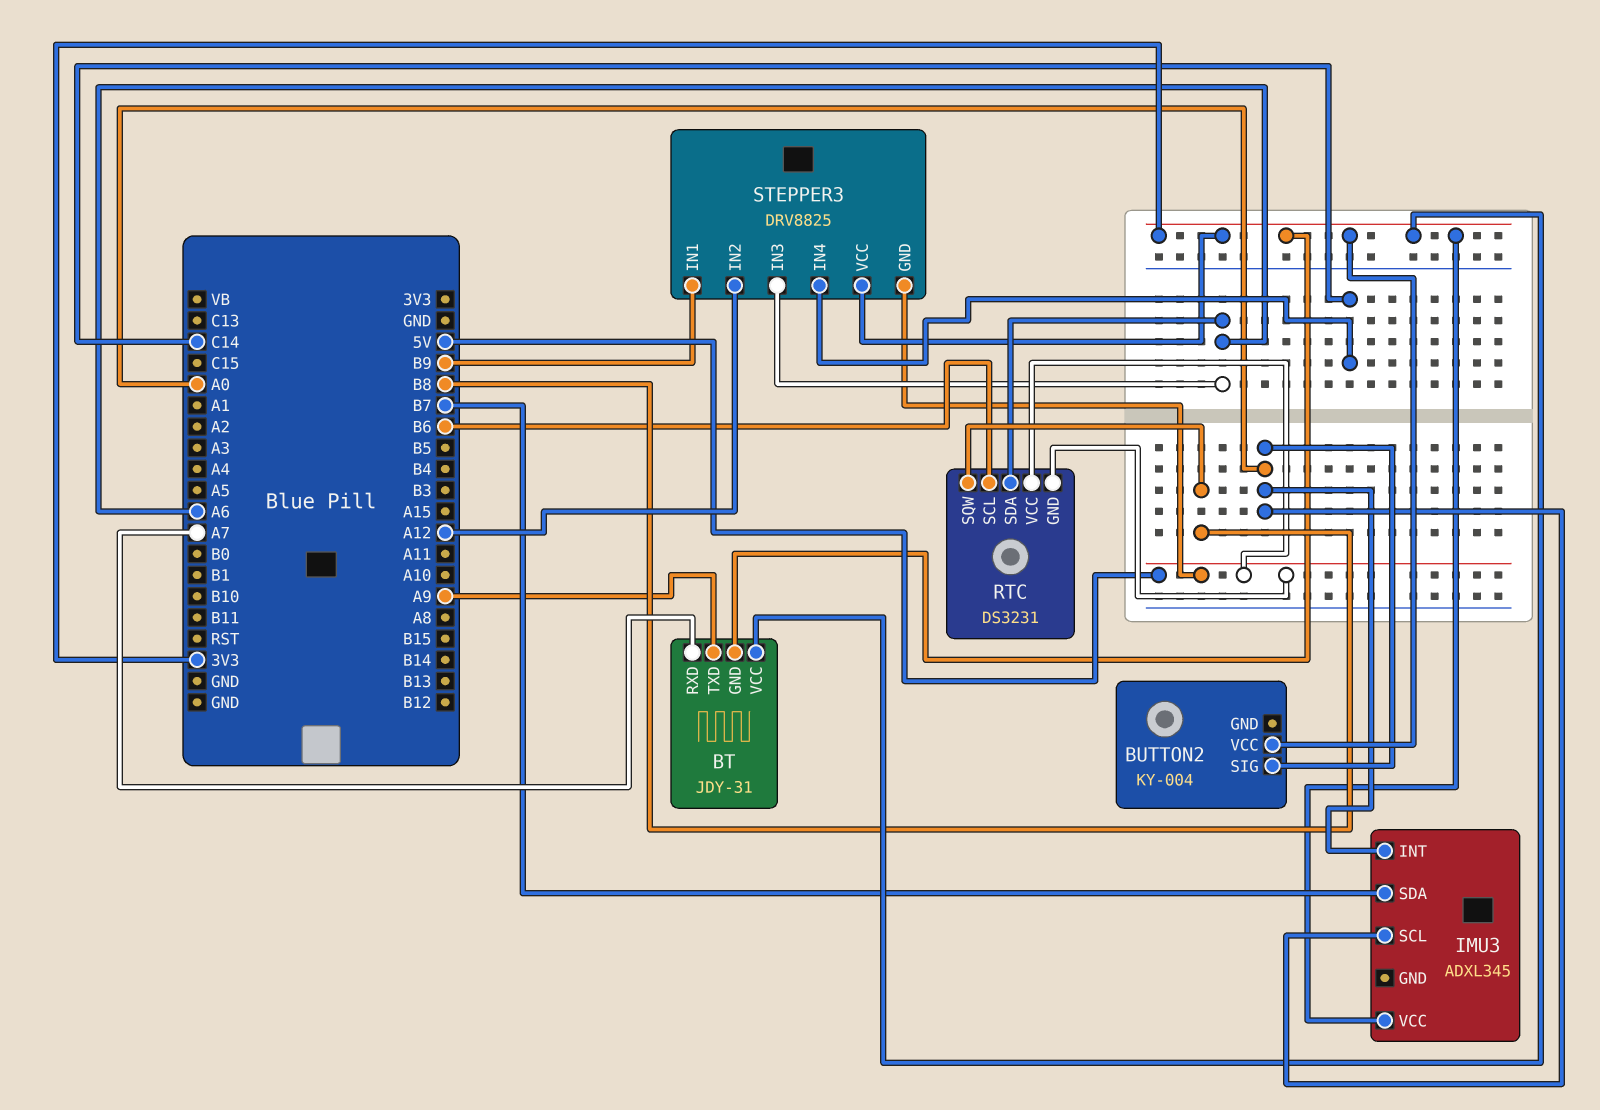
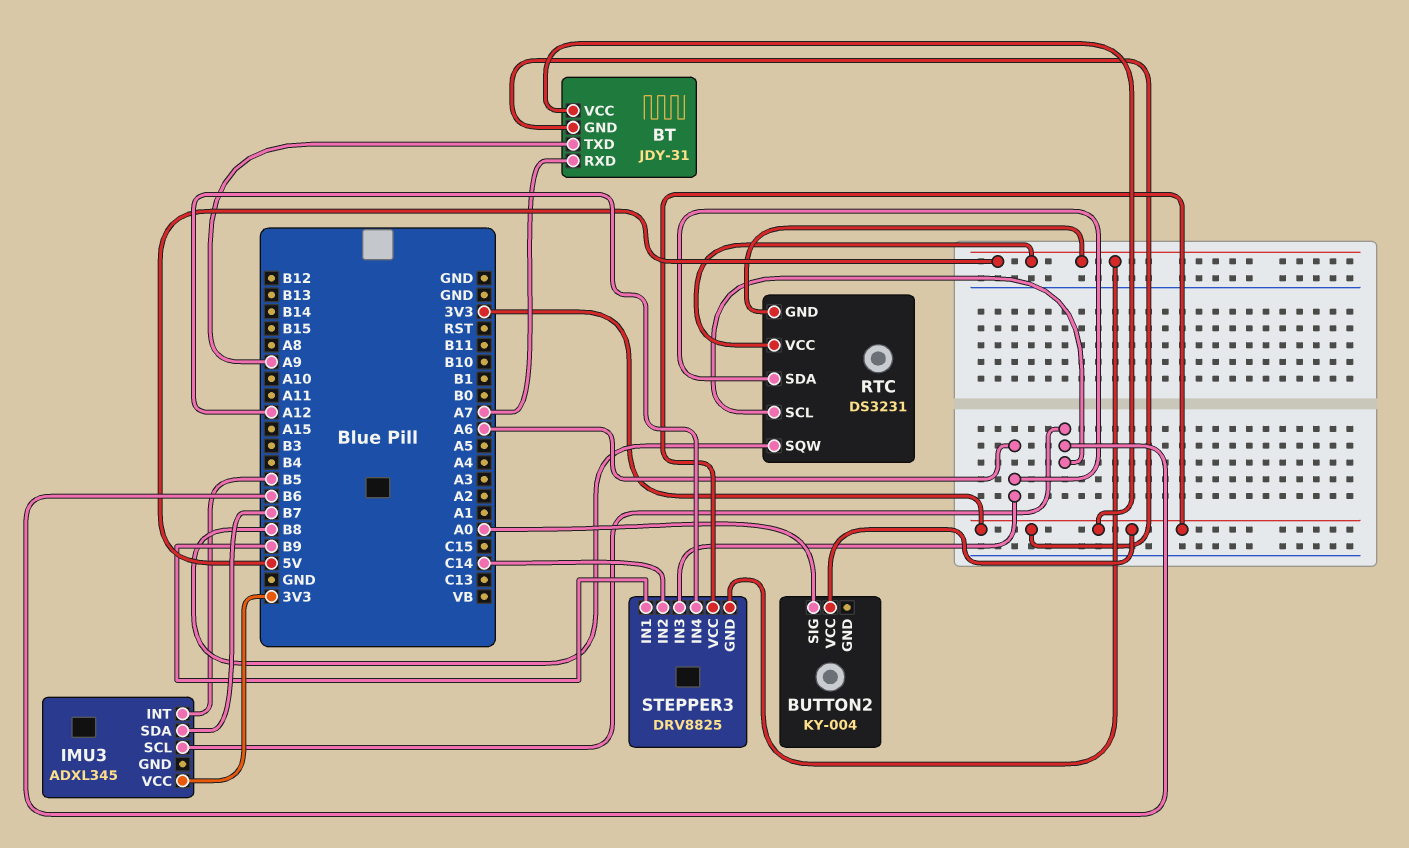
IMU3 pin INT: A0 -> B5
IMU3 pin SCL: A0 -> B6
STEPPER3 pin IN2: A12 -> C14
STEPPER3 pin IN4: C14 -> A12

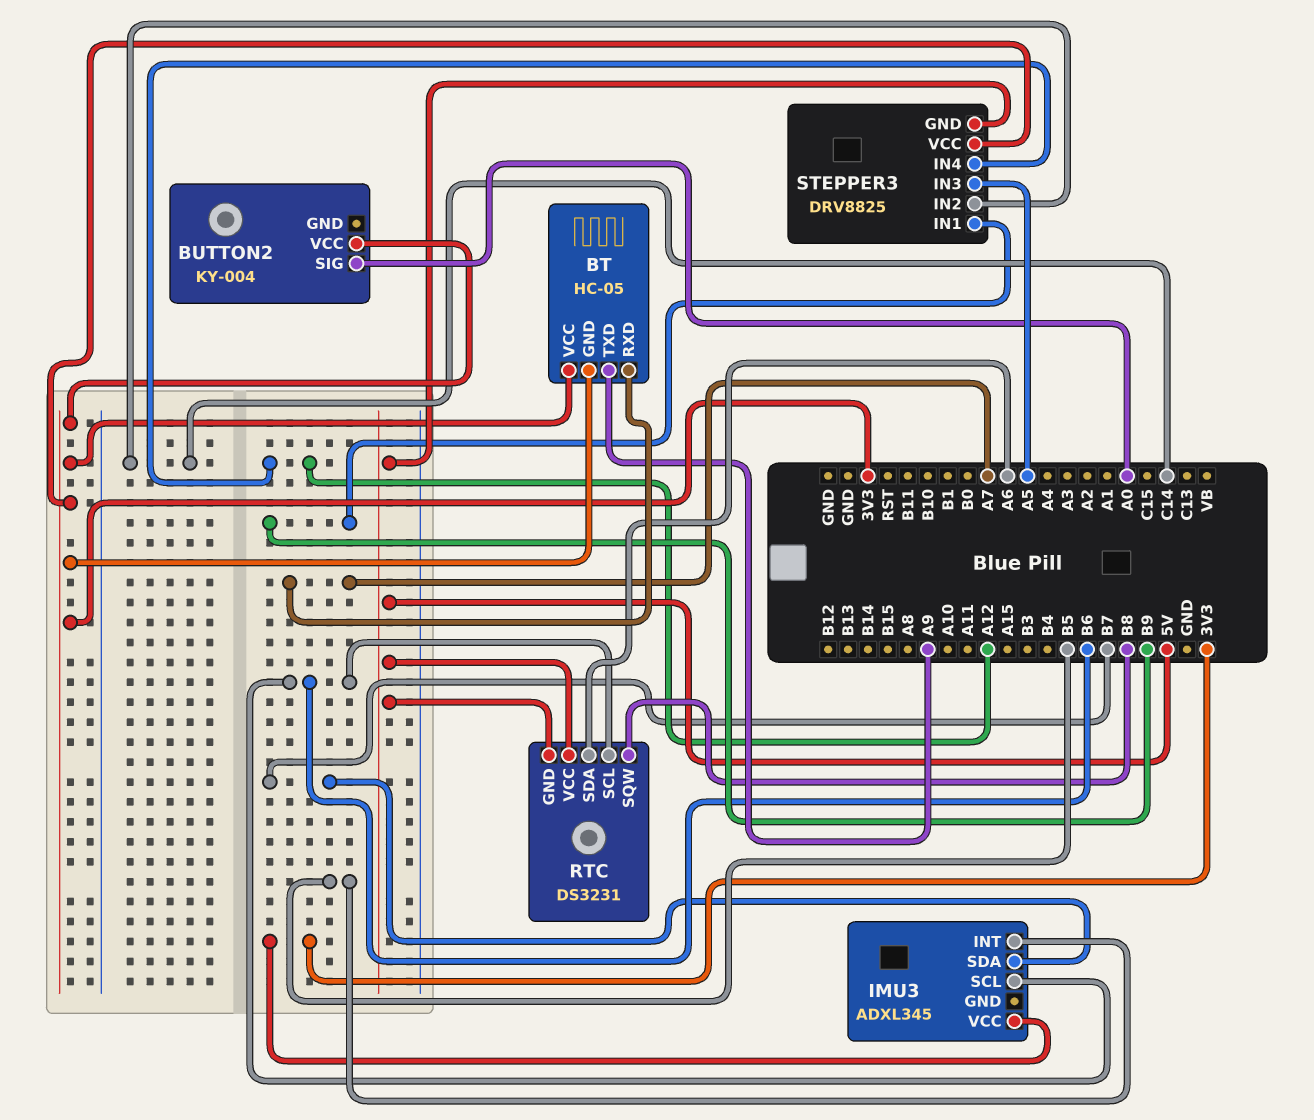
BT: JDY-31 -> HC-05
STEPPER3 pin IN3: A6 -> A5

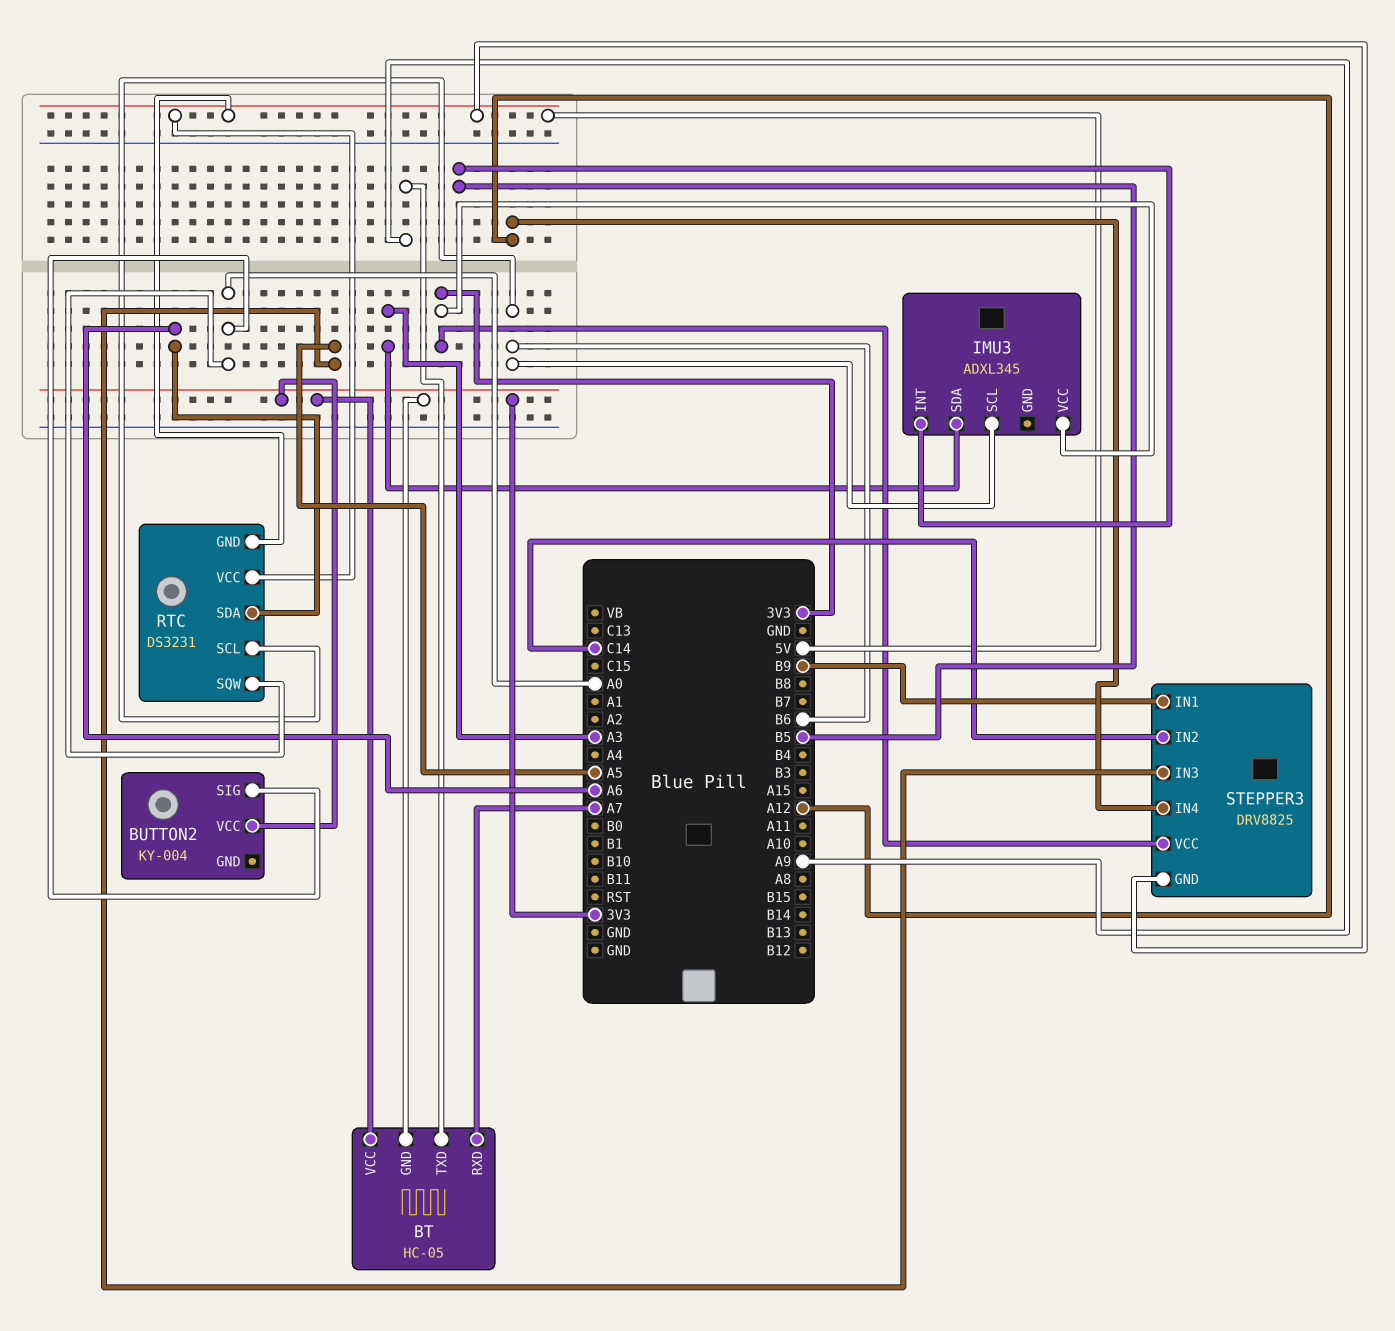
IMU3 pin SDA: B7 -> A3
RTC pin SQW: B8 -> A0

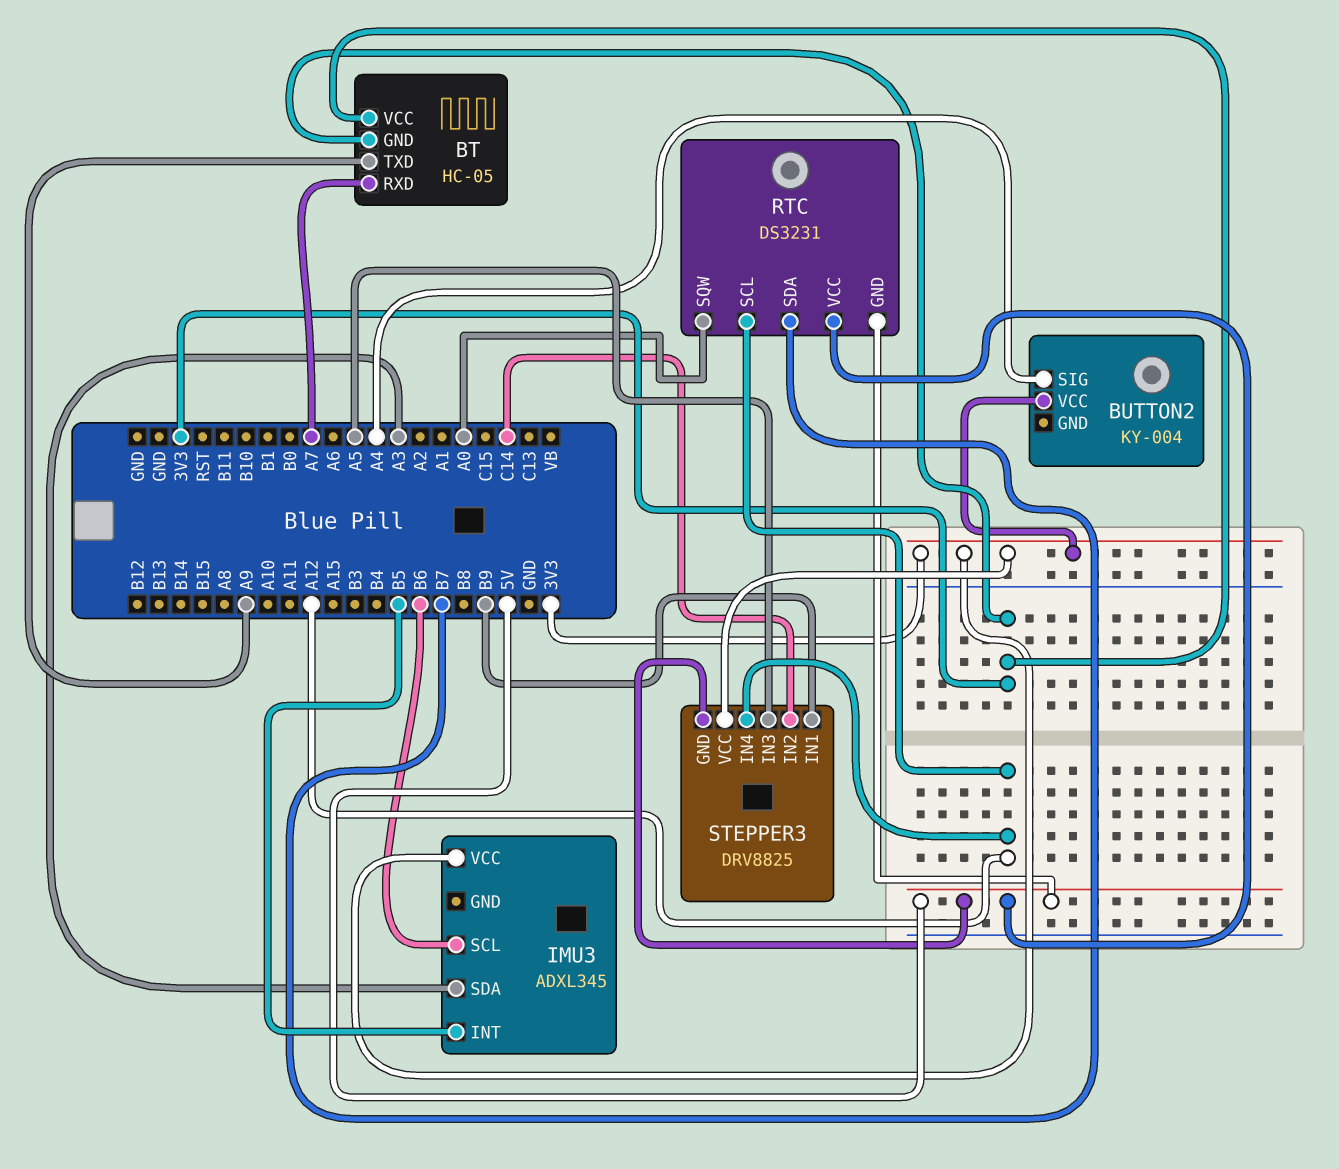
BUTTON2 pin SIG: A0 -> A4
RTC pin SCL: B6 -> A12
RTC pin SDA: A6 -> B7

